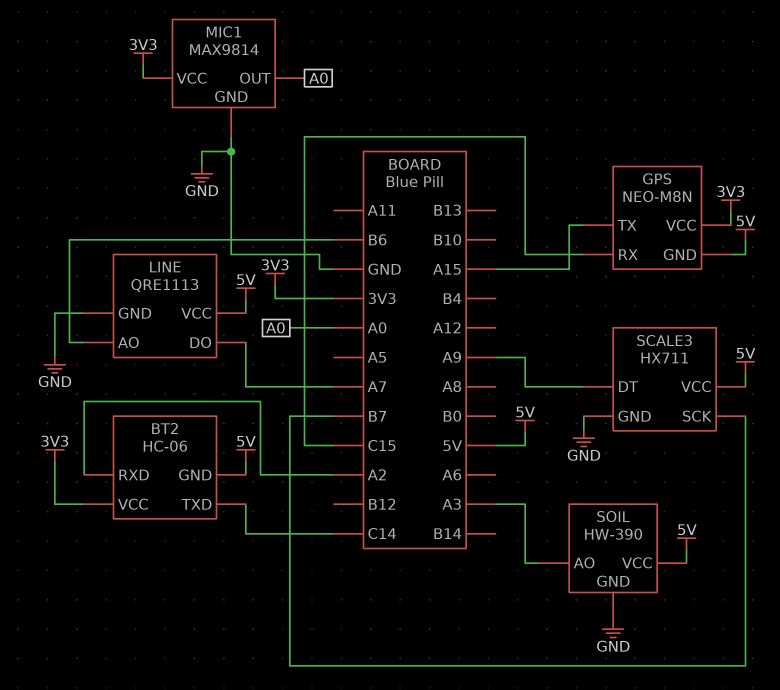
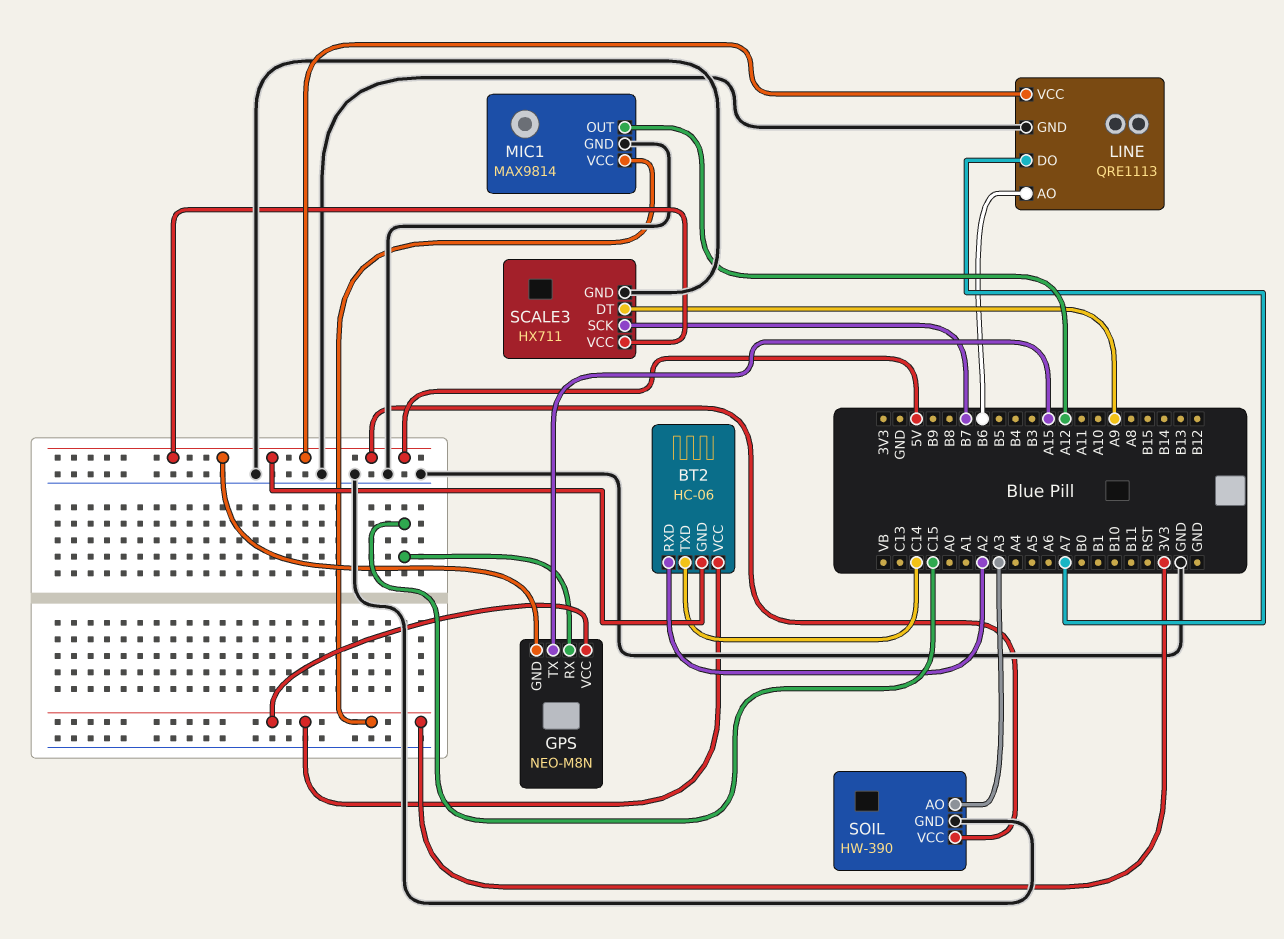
MIC1 pin OUT: A0 -> A12

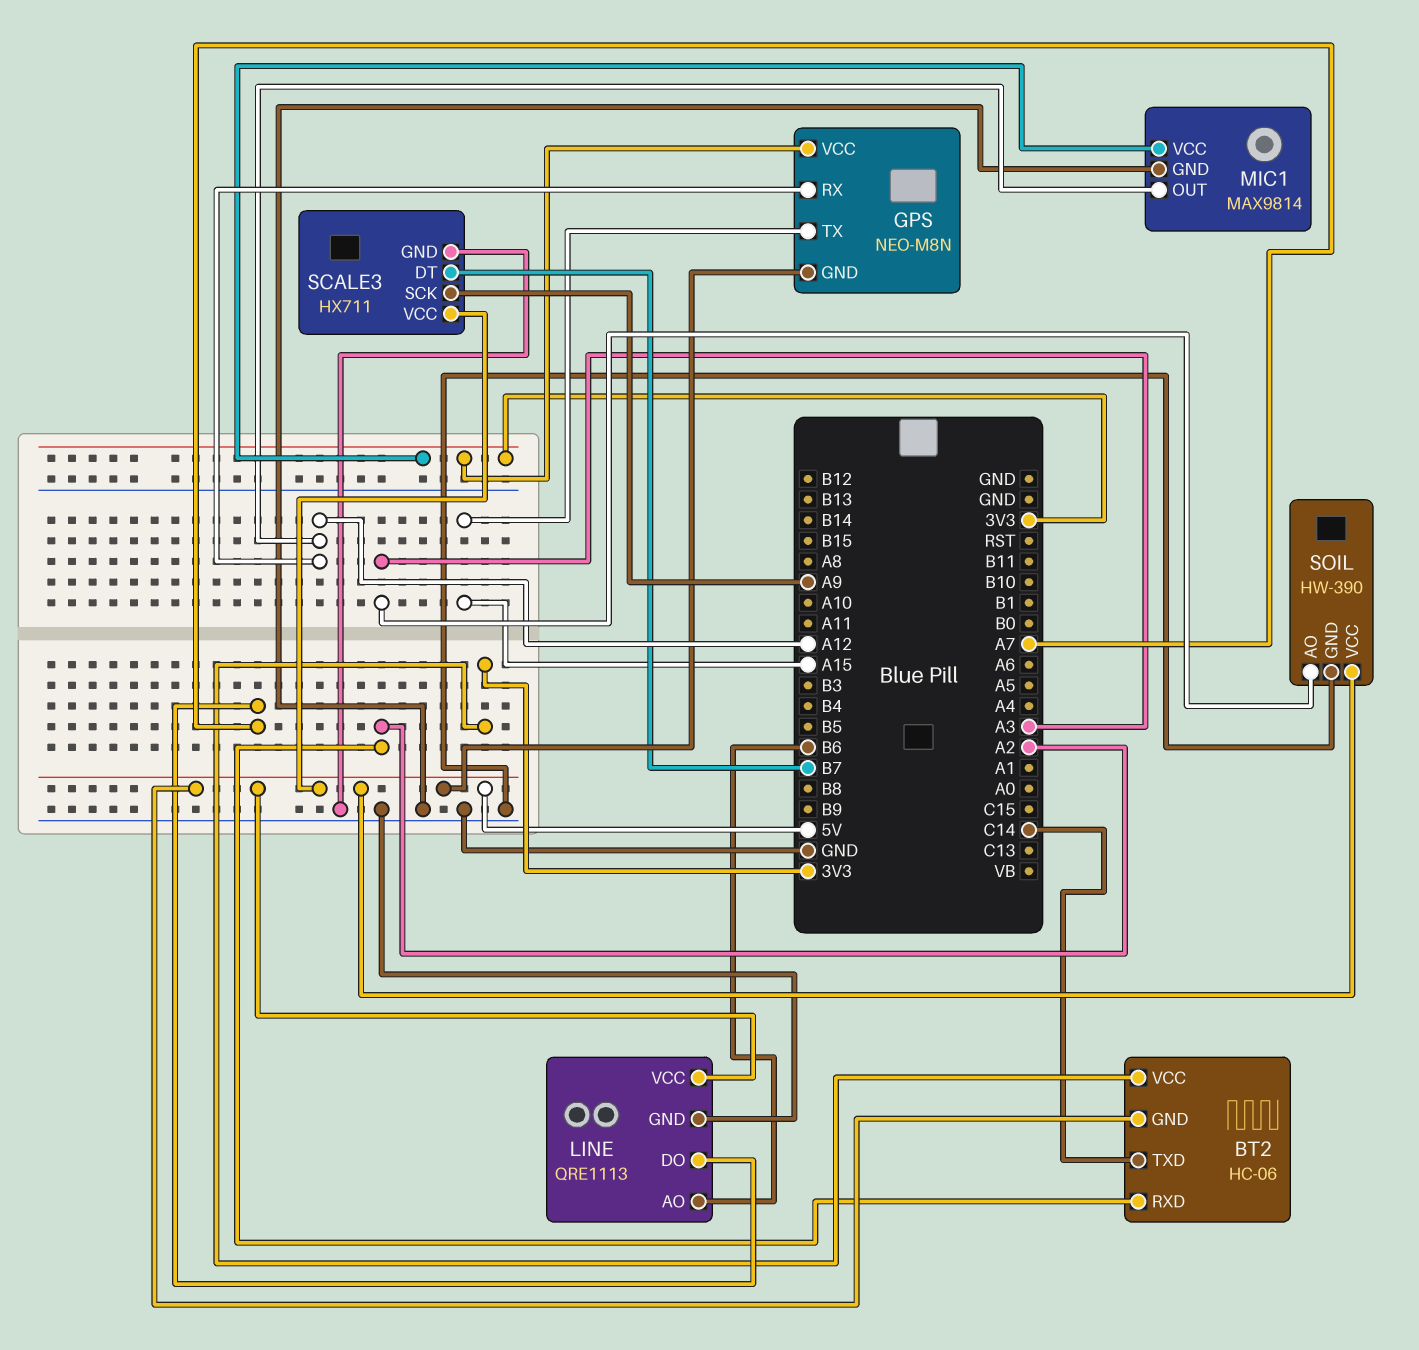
GPS pin RX: C15 -> A12
SCALE3 pin DT: A9 -> B7
SCALE3 pin SCK: B7 -> A9

